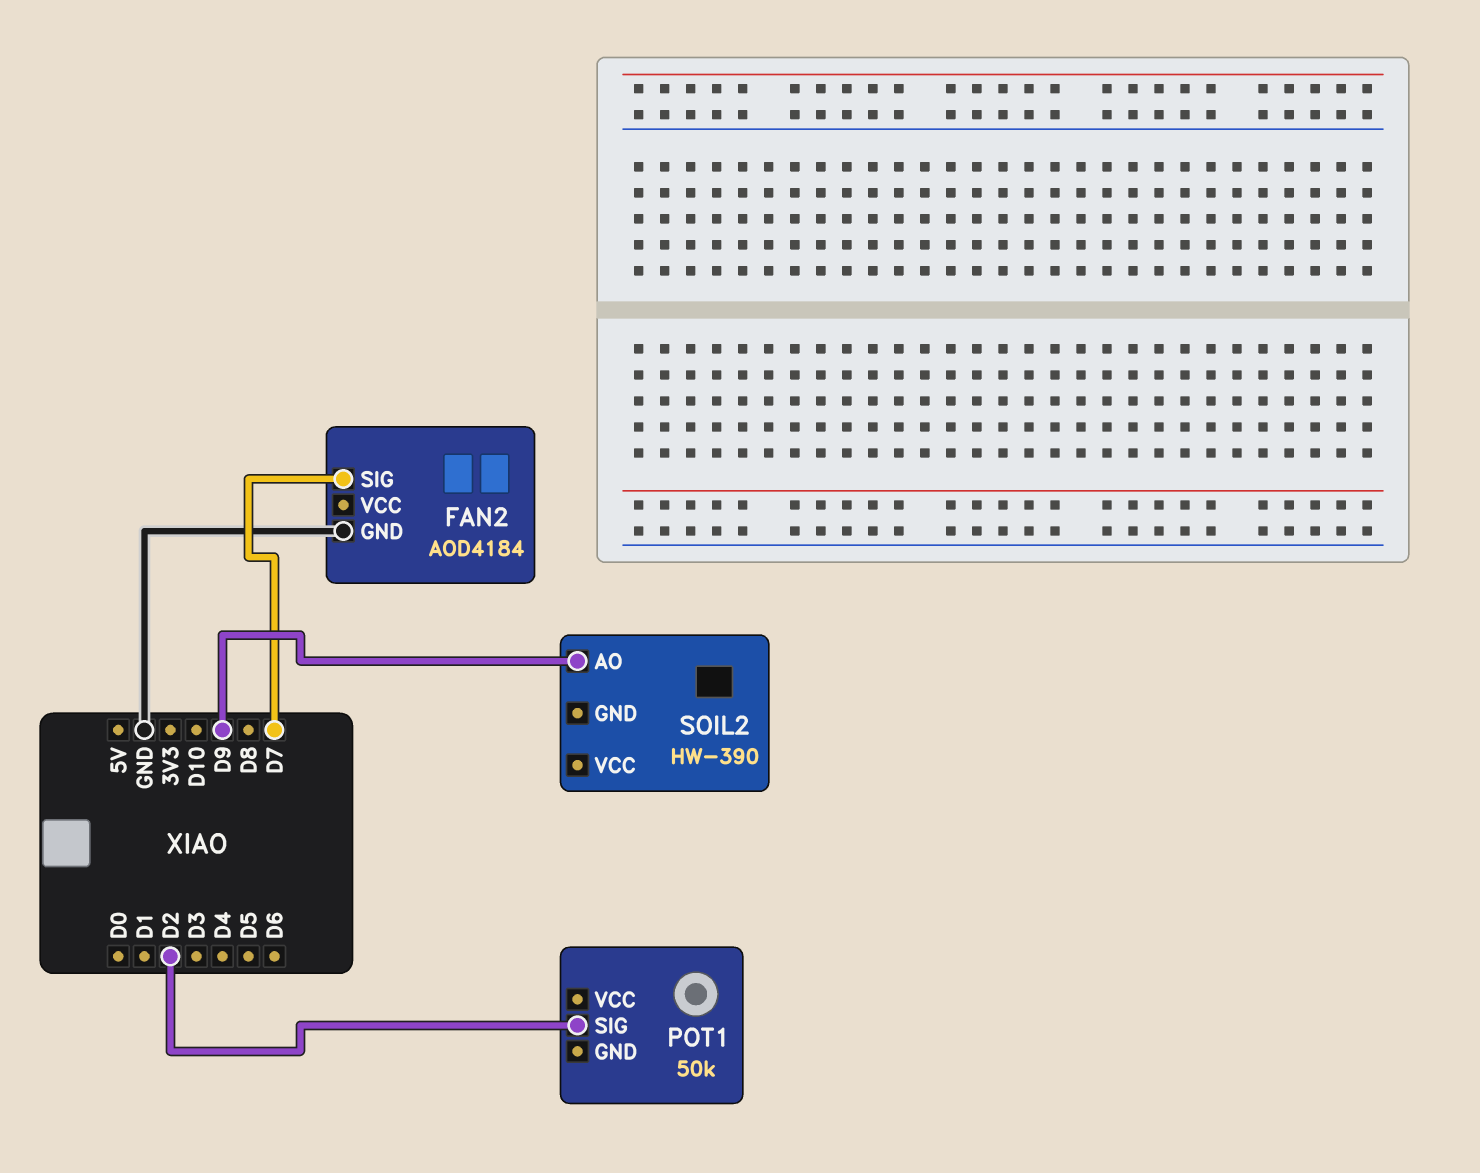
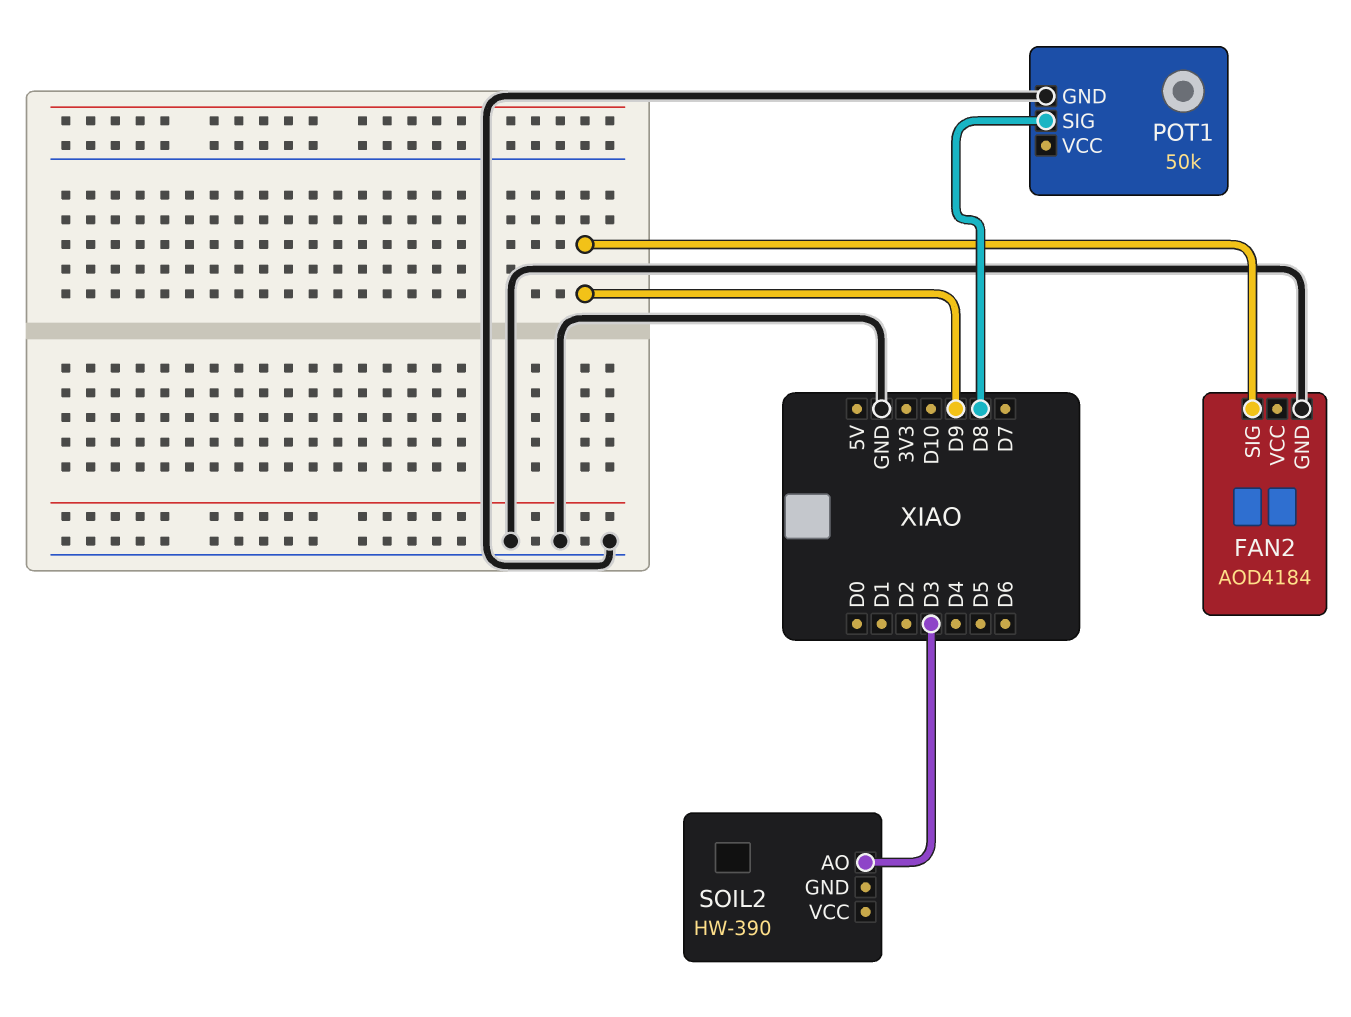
FAN2 pin SIG: D7 -> D9
POT1 pin GND: none -> GND
POT1 pin SIG: D2 -> D8
SOIL2 pin AO: D9 -> D3

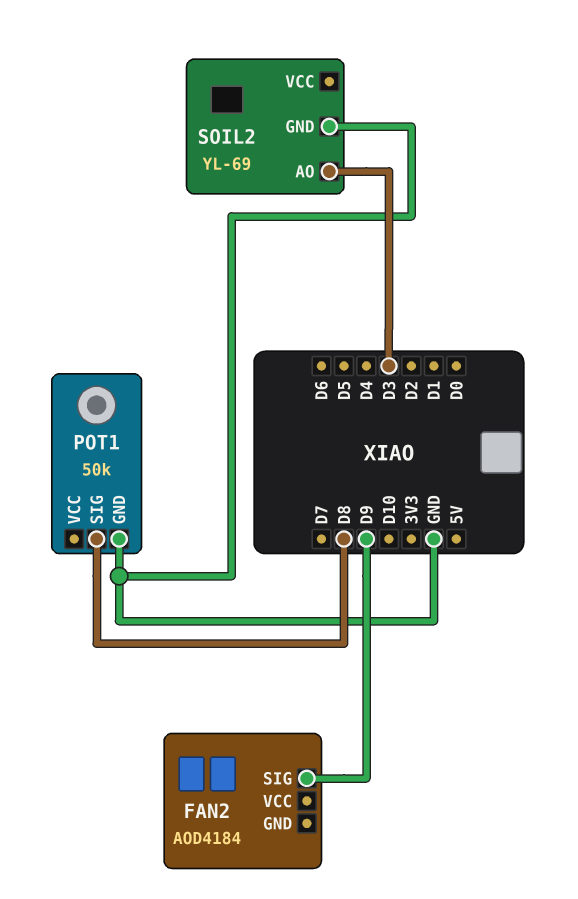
FAN2 pin GND: GND -> none
SOIL2: HW-390 -> YL-69
SOIL2 pin GND: none -> GND

